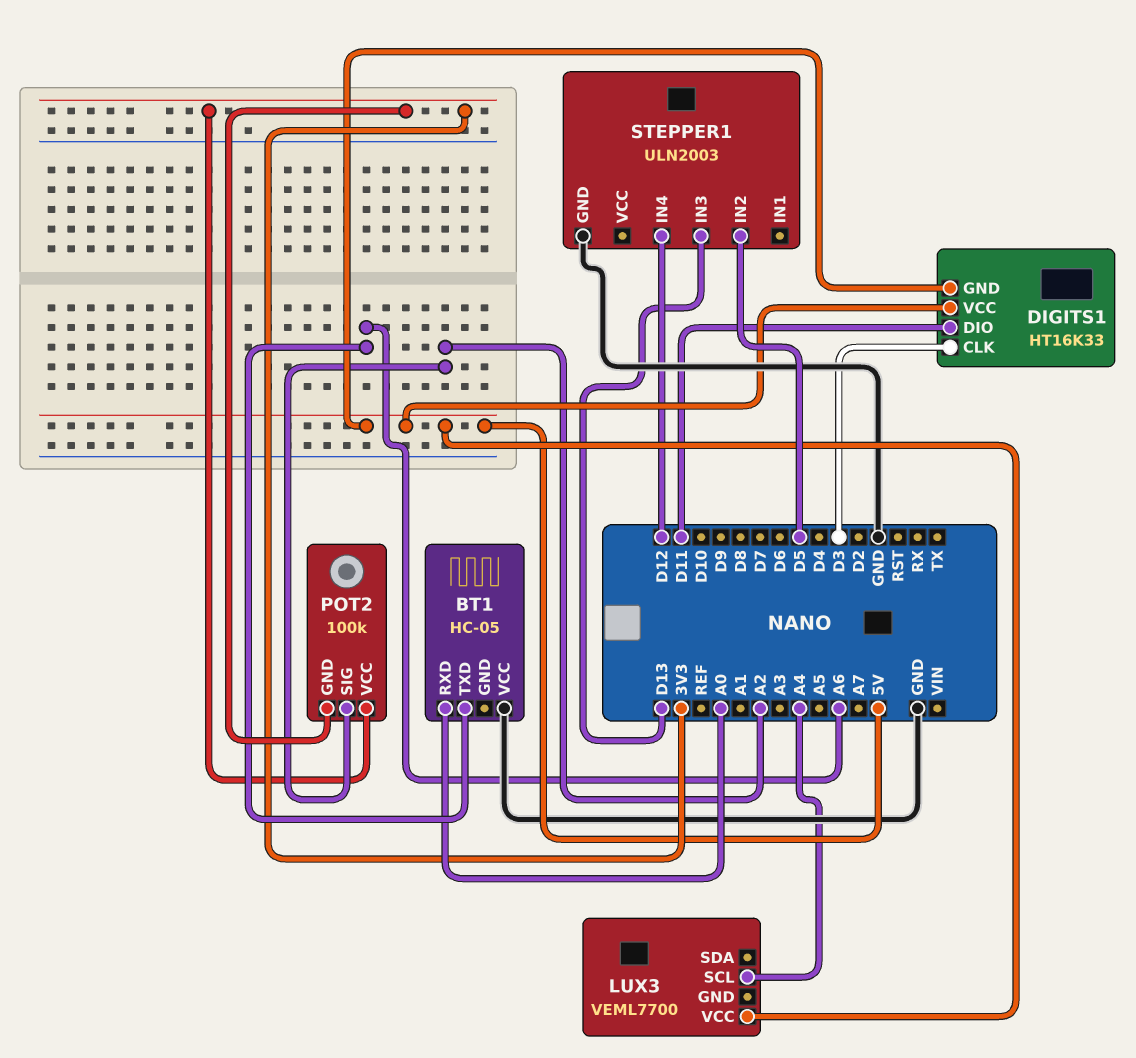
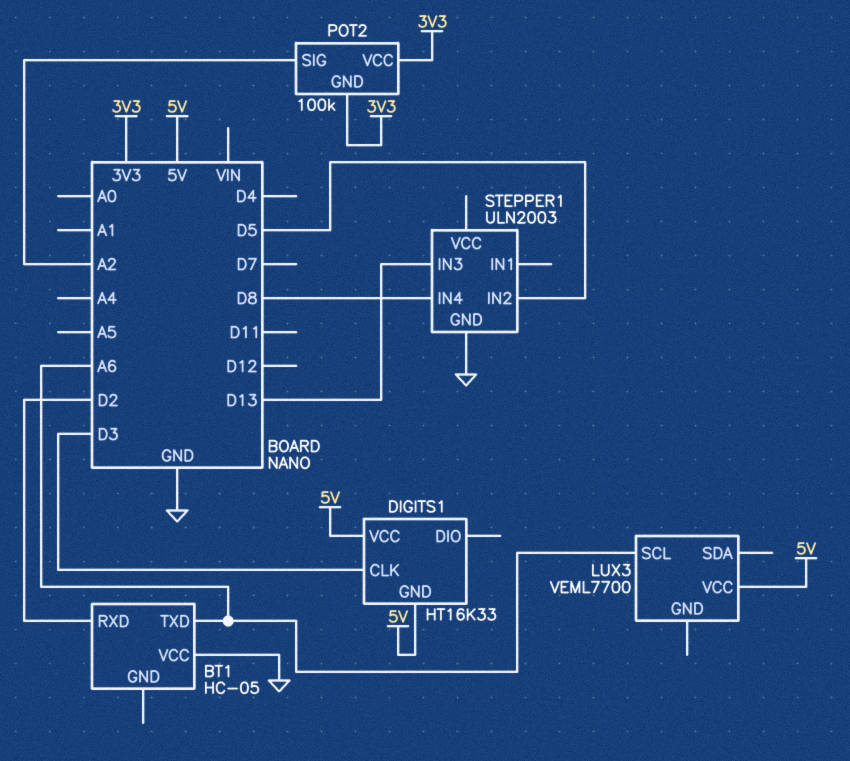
BT1 pin RXD: A0 -> D2
DIGITS1 pin DIO: D11 -> none
LUX3 pin SCL: A4 -> A6
STEPPER1 pin IN4: D12 -> D8

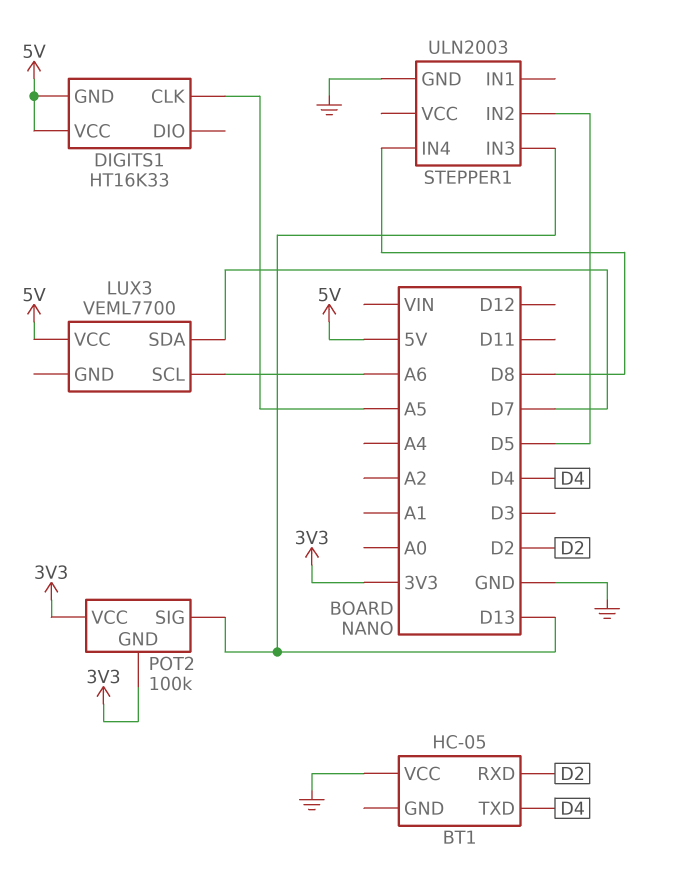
BT1 pin TXD: A6 -> D4
DIGITS1 pin CLK: D3 -> A5
LUX3 pin SDA: none -> D7
POT2 pin SIG: A2 -> D13

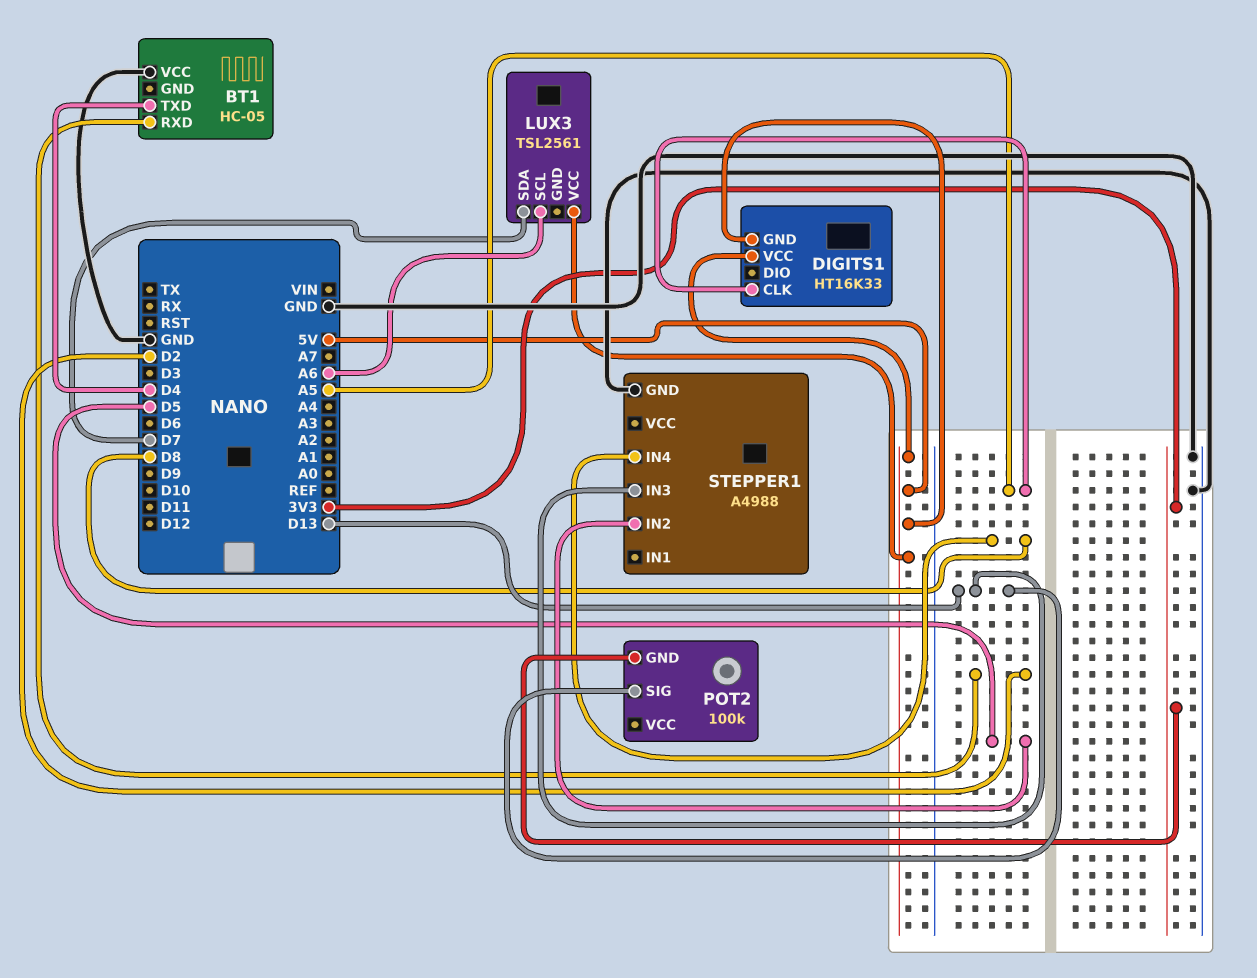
LUX3: VEML7700 -> TSL2561
POT2 pin VCC: 3V3 -> none
STEPPER1: ULN2003 -> A4988

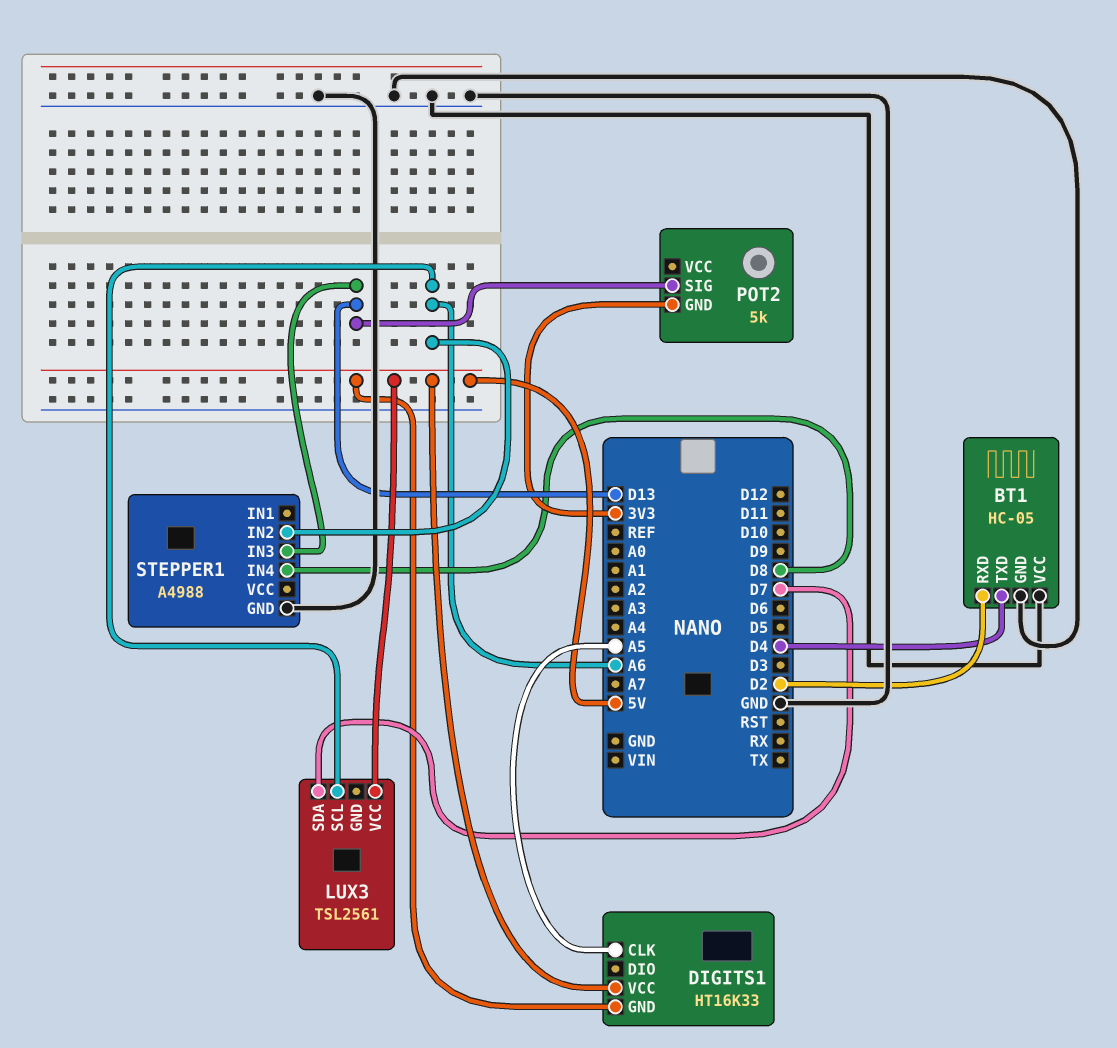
BT1 pin GND: none -> GND
POT2: 100k -> 5k
STEPPER1 pin IN2: D5 -> A6

